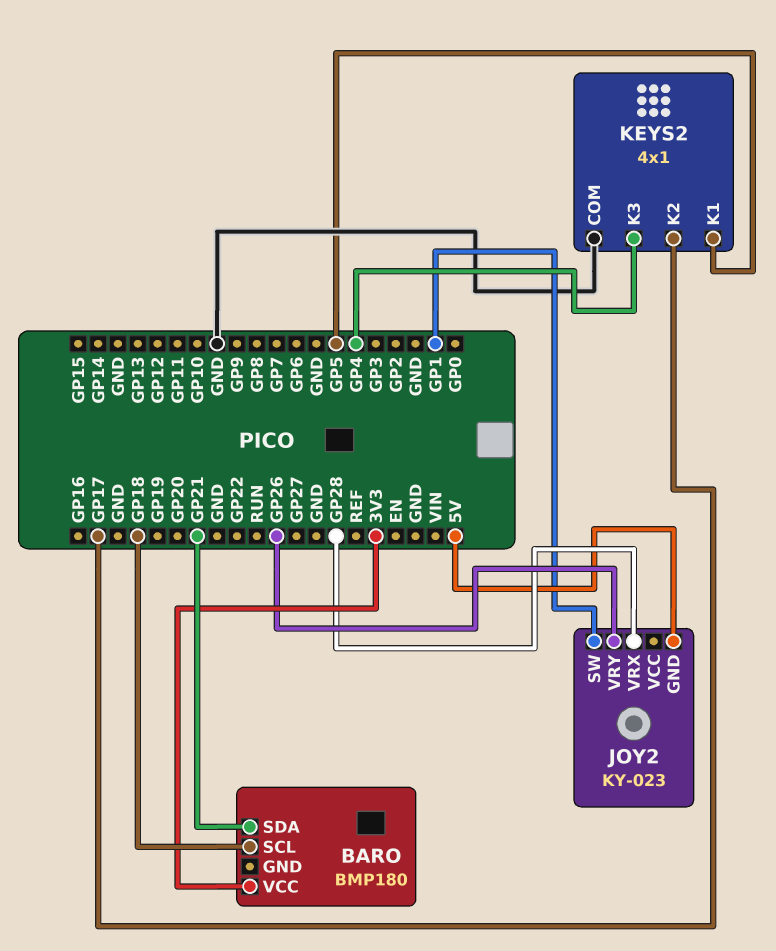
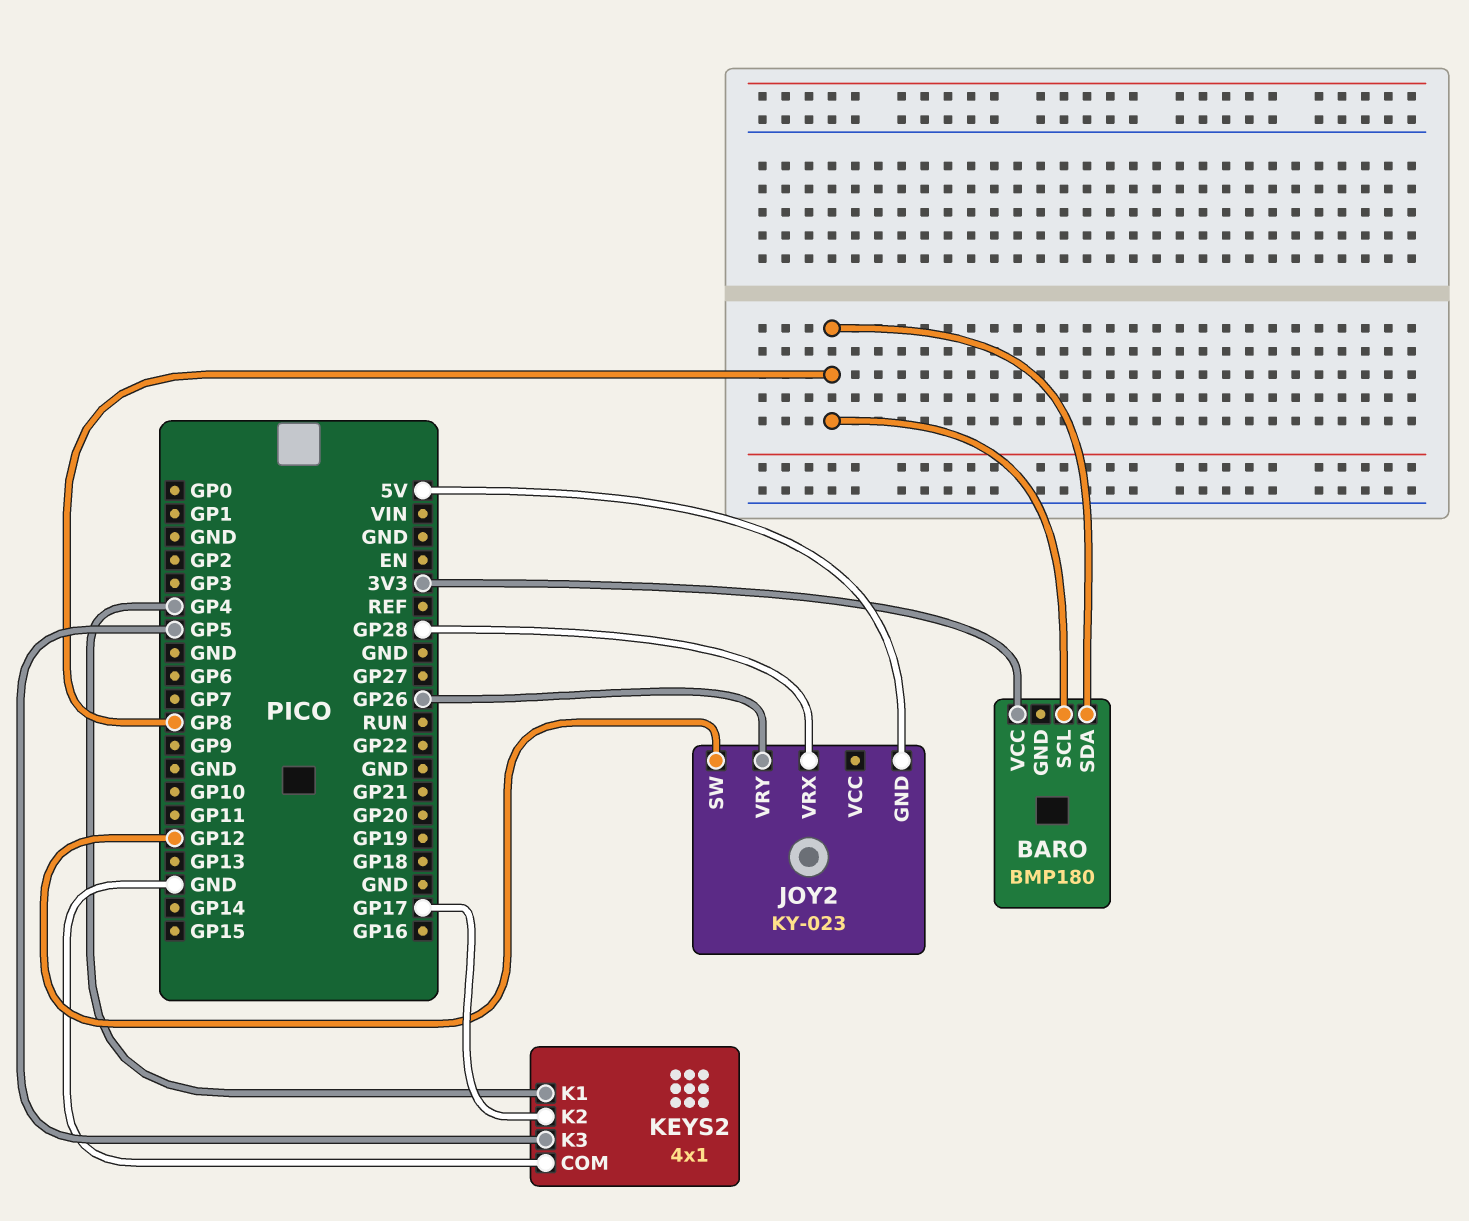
BARO pin SCL: GP18 -> GP8
BARO pin SDA: GP21 -> GP8
JOY2 pin SW: GP1 -> GP12
KEYS2 pin K1: GP5 -> GP4
KEYS2 pin K3: GP4 -> GP5

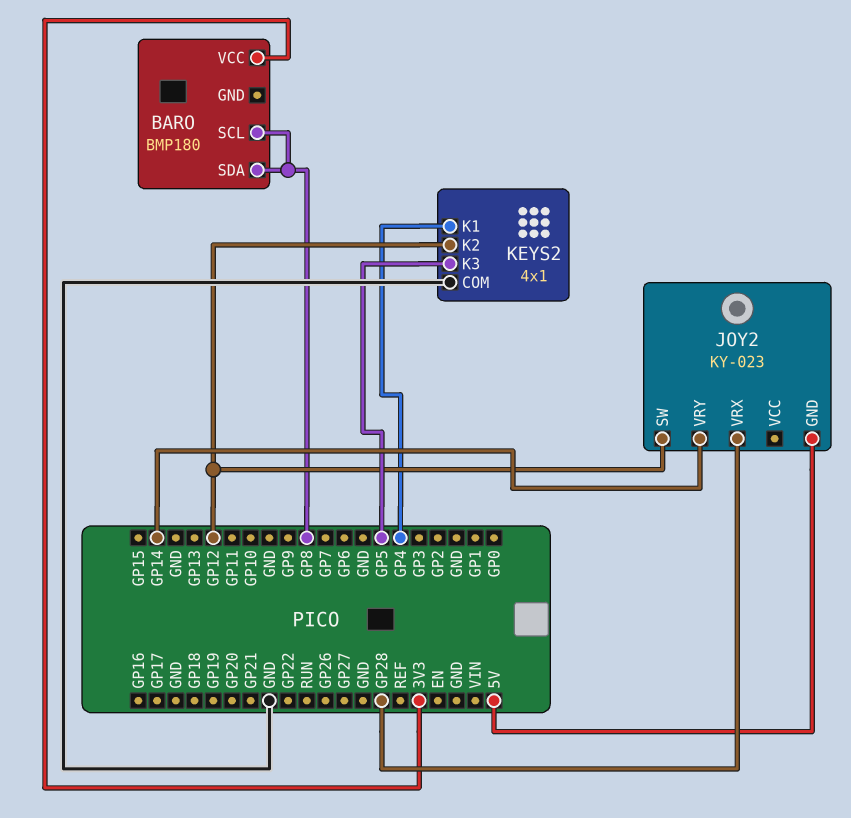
JOY2 pin VRY: GP26 -> GP14
KEYS2 pin K2: GP17 -> GP12

